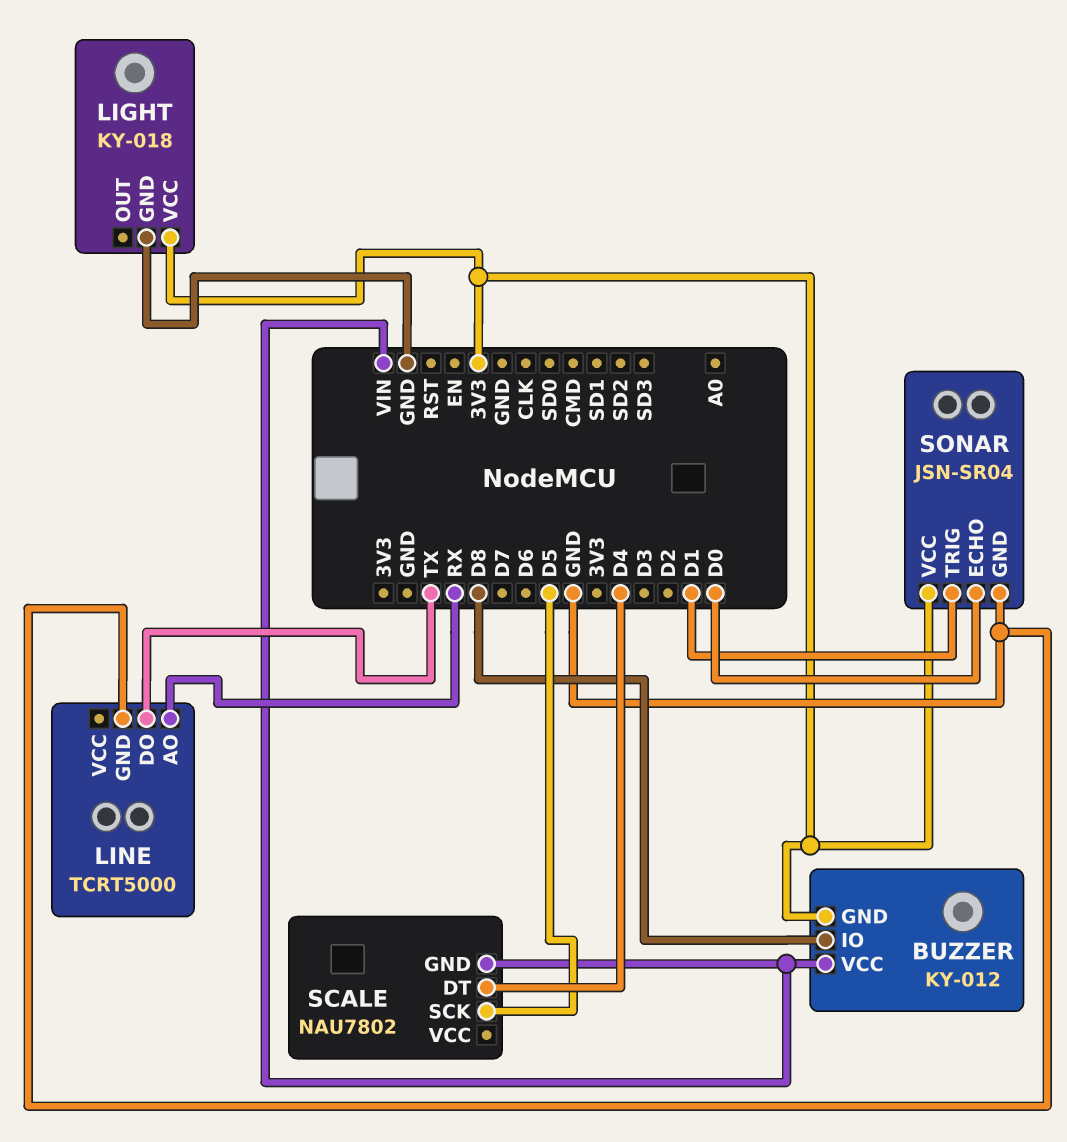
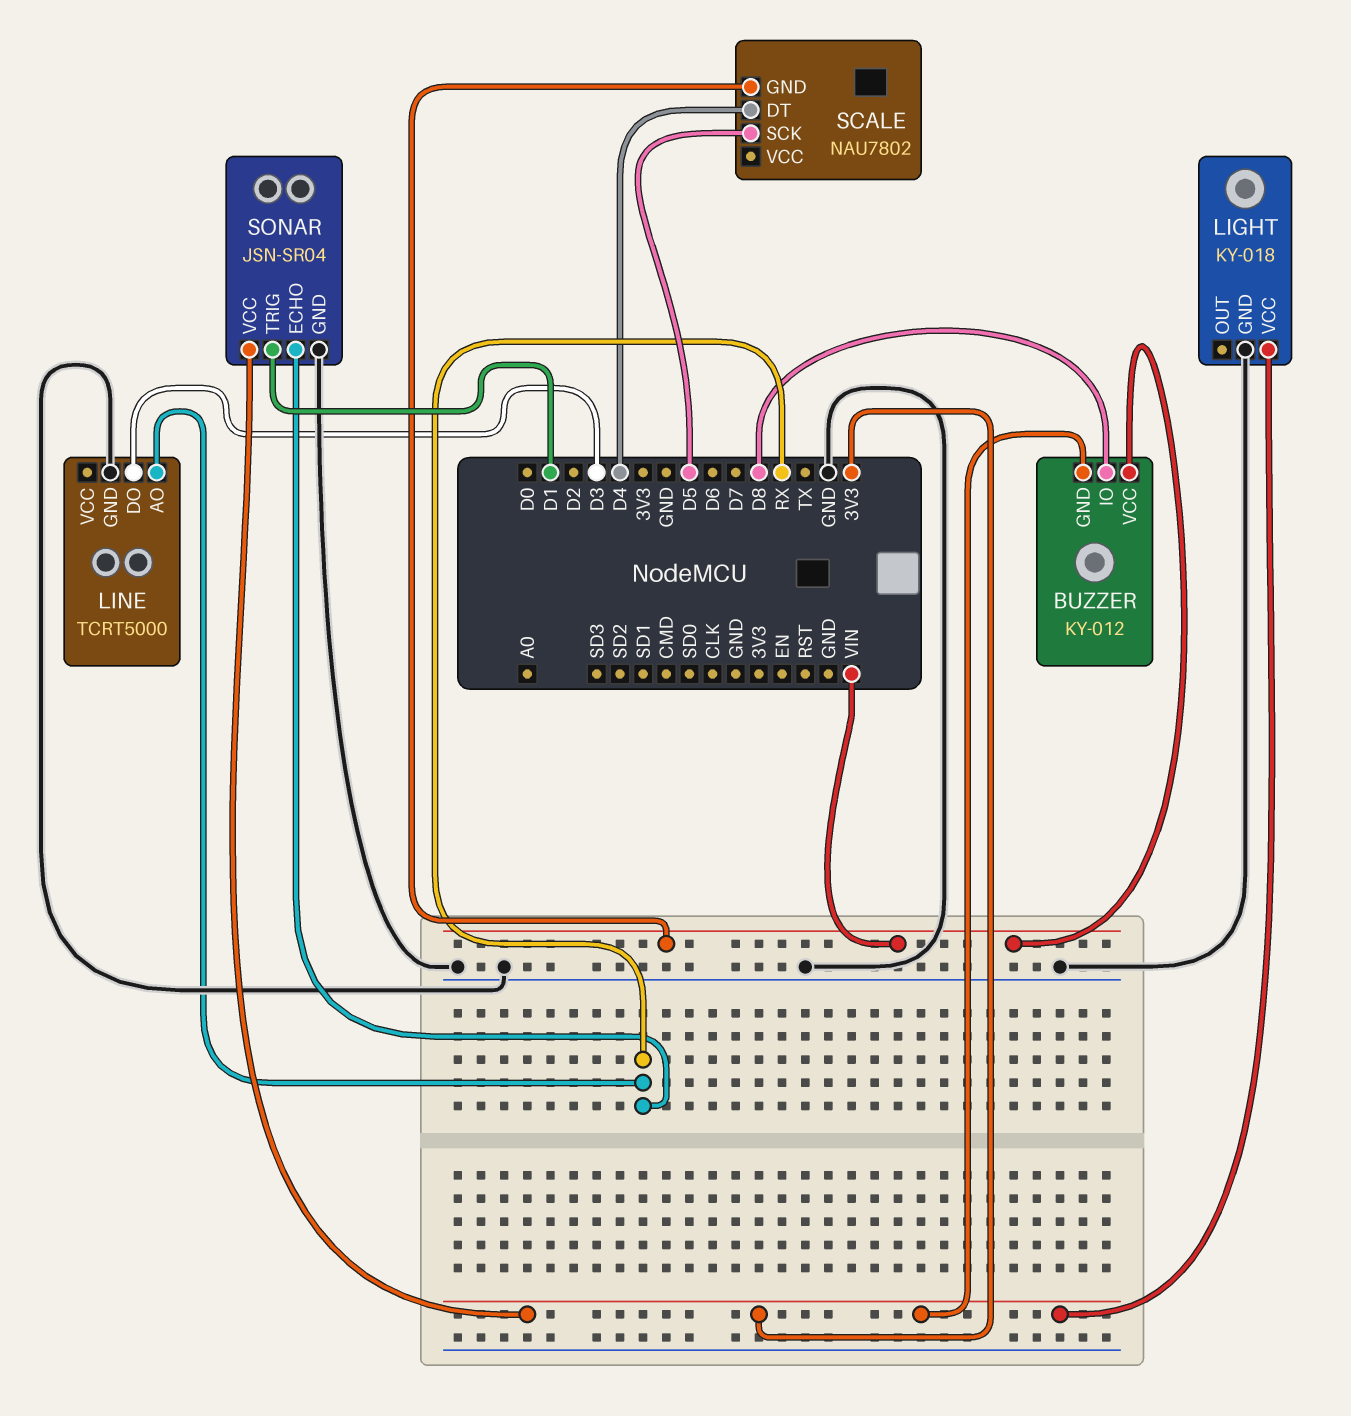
LINE pin DO: TX -> D3
SONAR pin ECHO: D0 -> RX

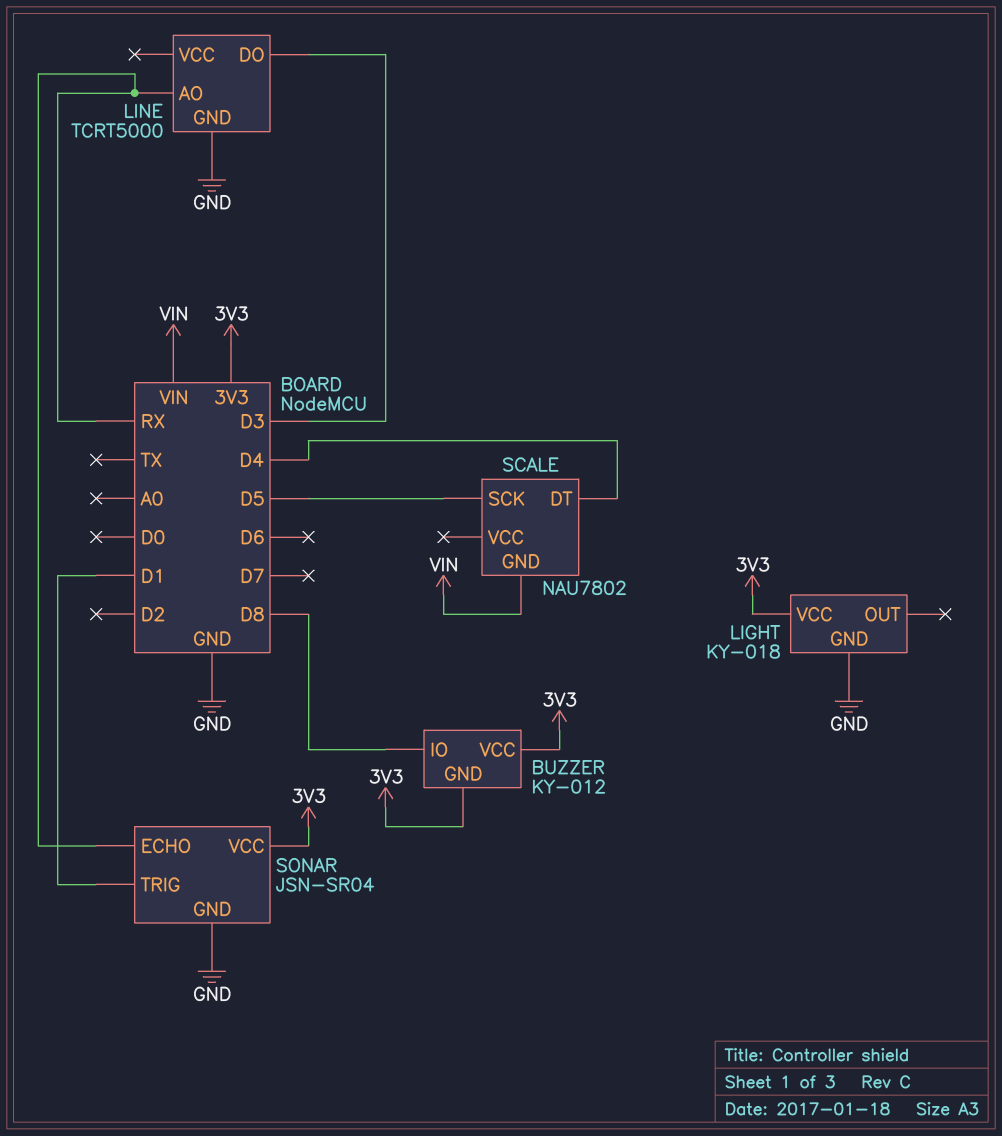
BUZZER pin VCC: VIN -> 3V3

